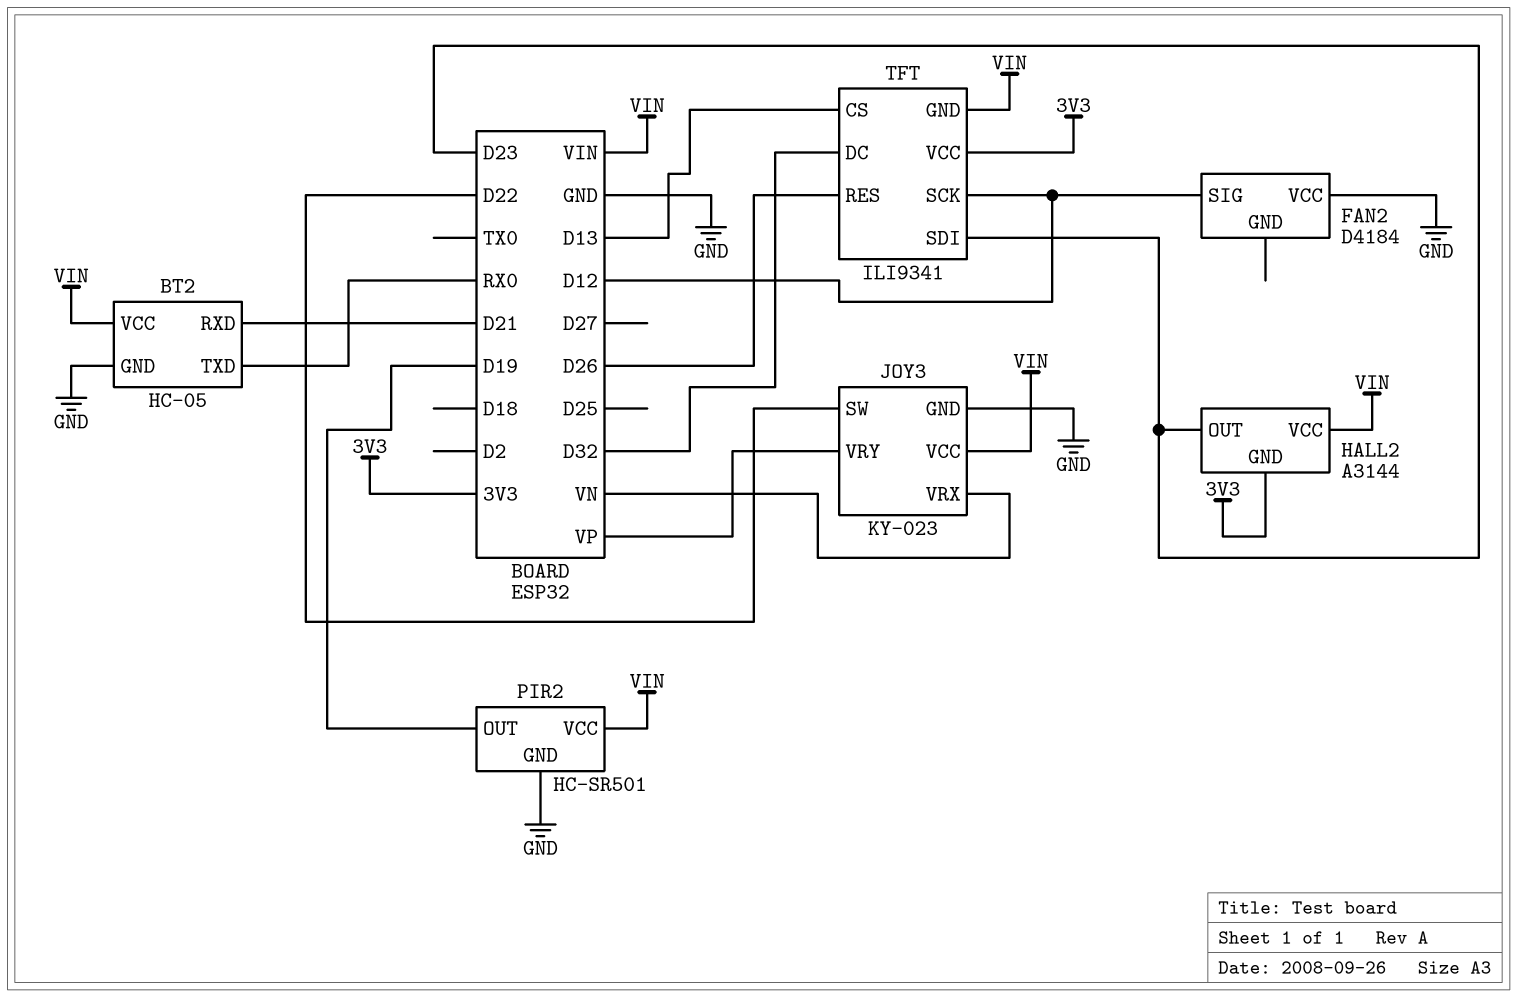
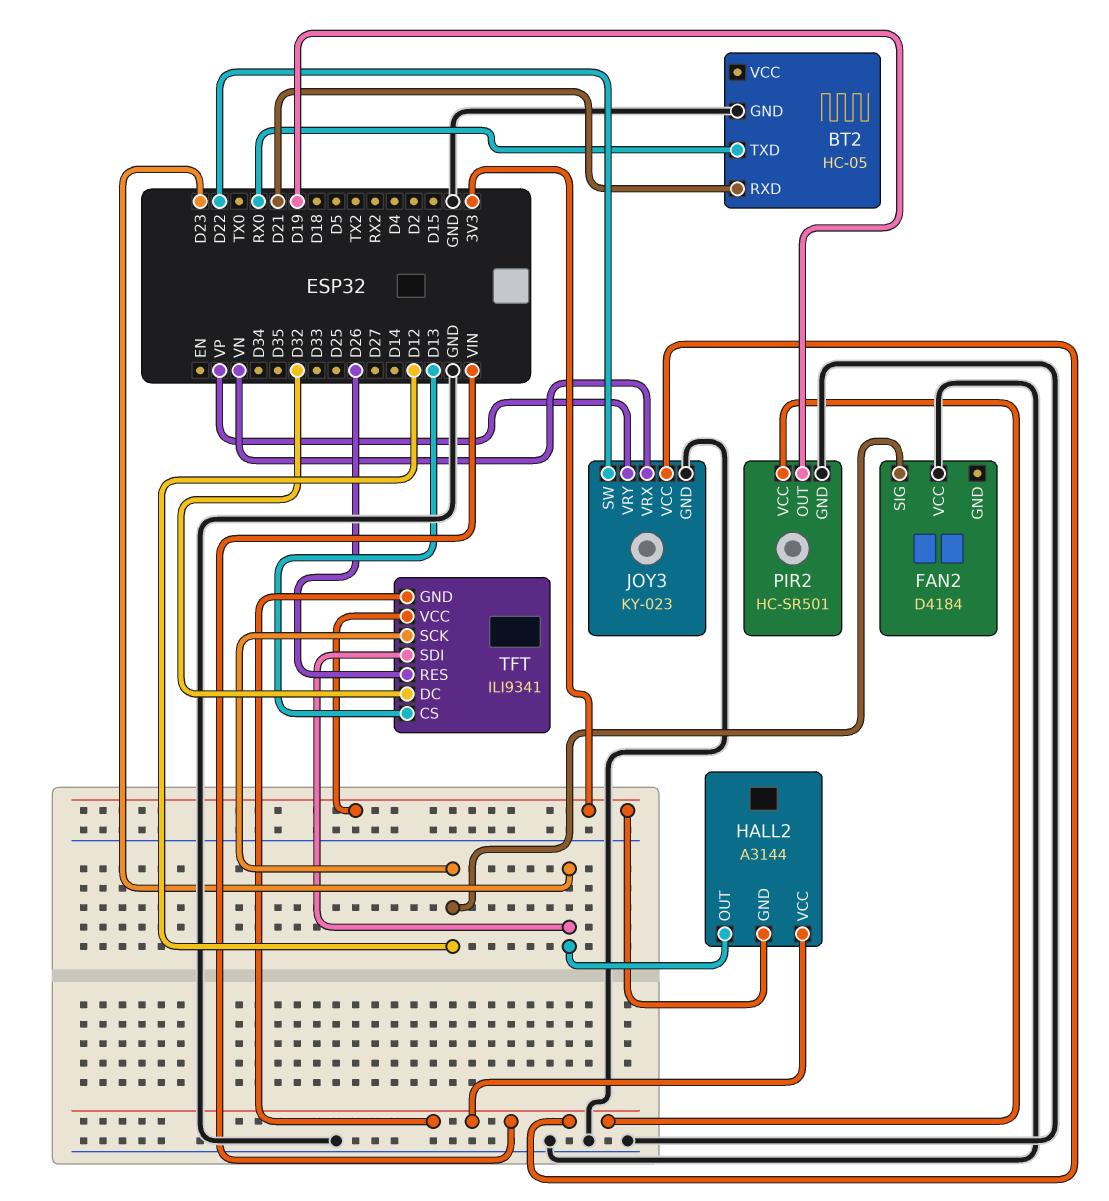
BT2 pin VCC: VIN -> none

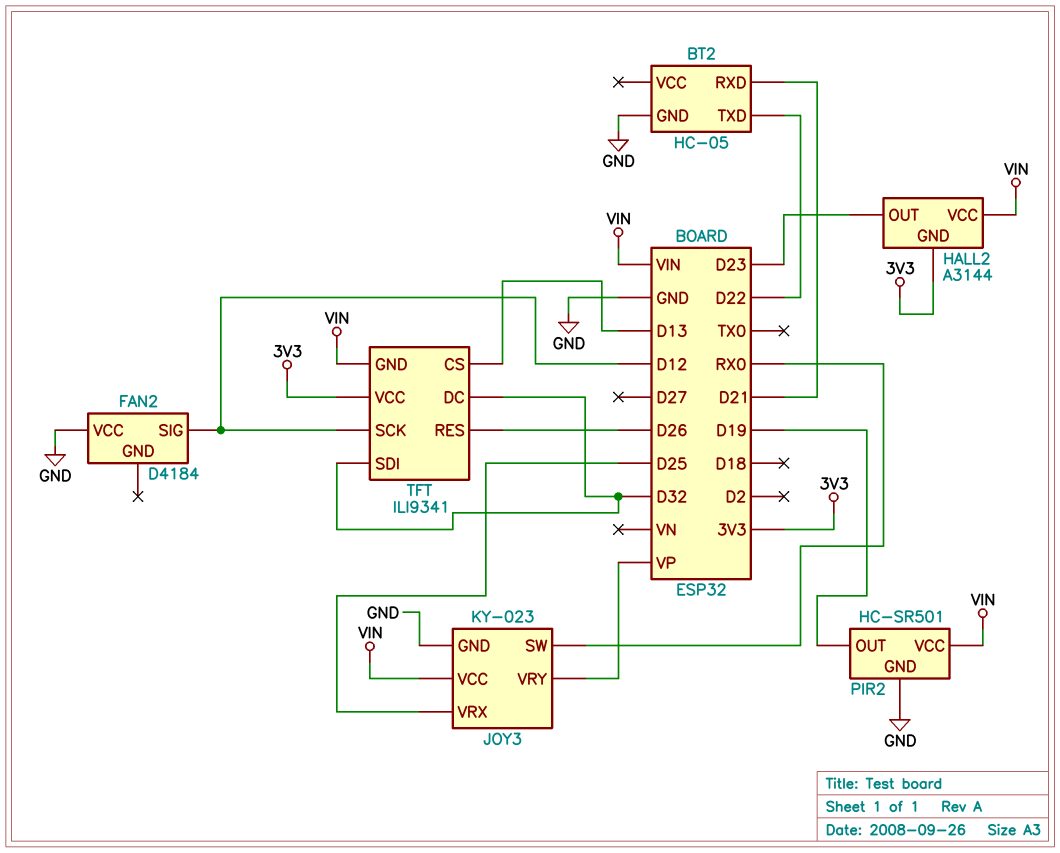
BT2 pin TXD: RX0 -> D22
JOY3 pin SW: D22 -> RX0
JOY3 pin VRX: VN -> D25
TFT pin SDI: D23 -> D32

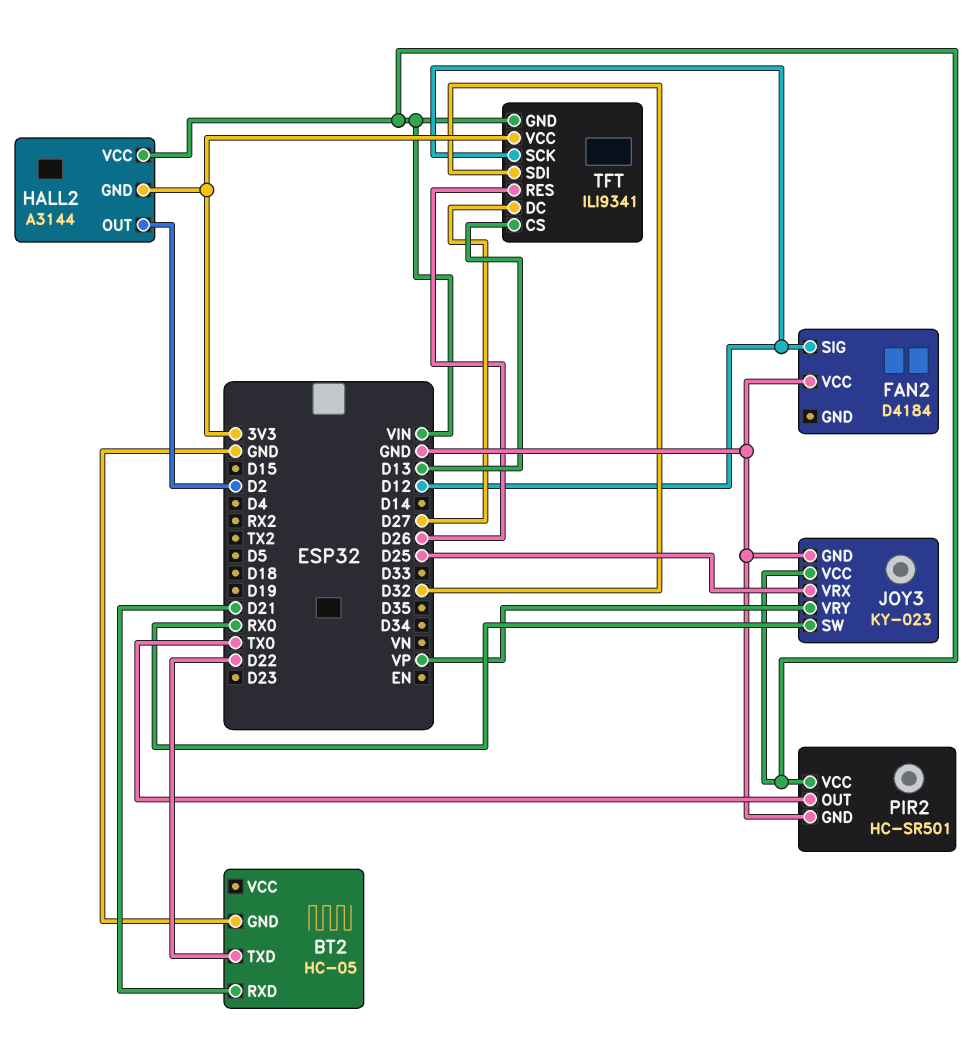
HALL2 pin OUT: D23 -> D2
PIR2 pin OUT: D19 -> TX0
TFT pin DC: D32 -> D27

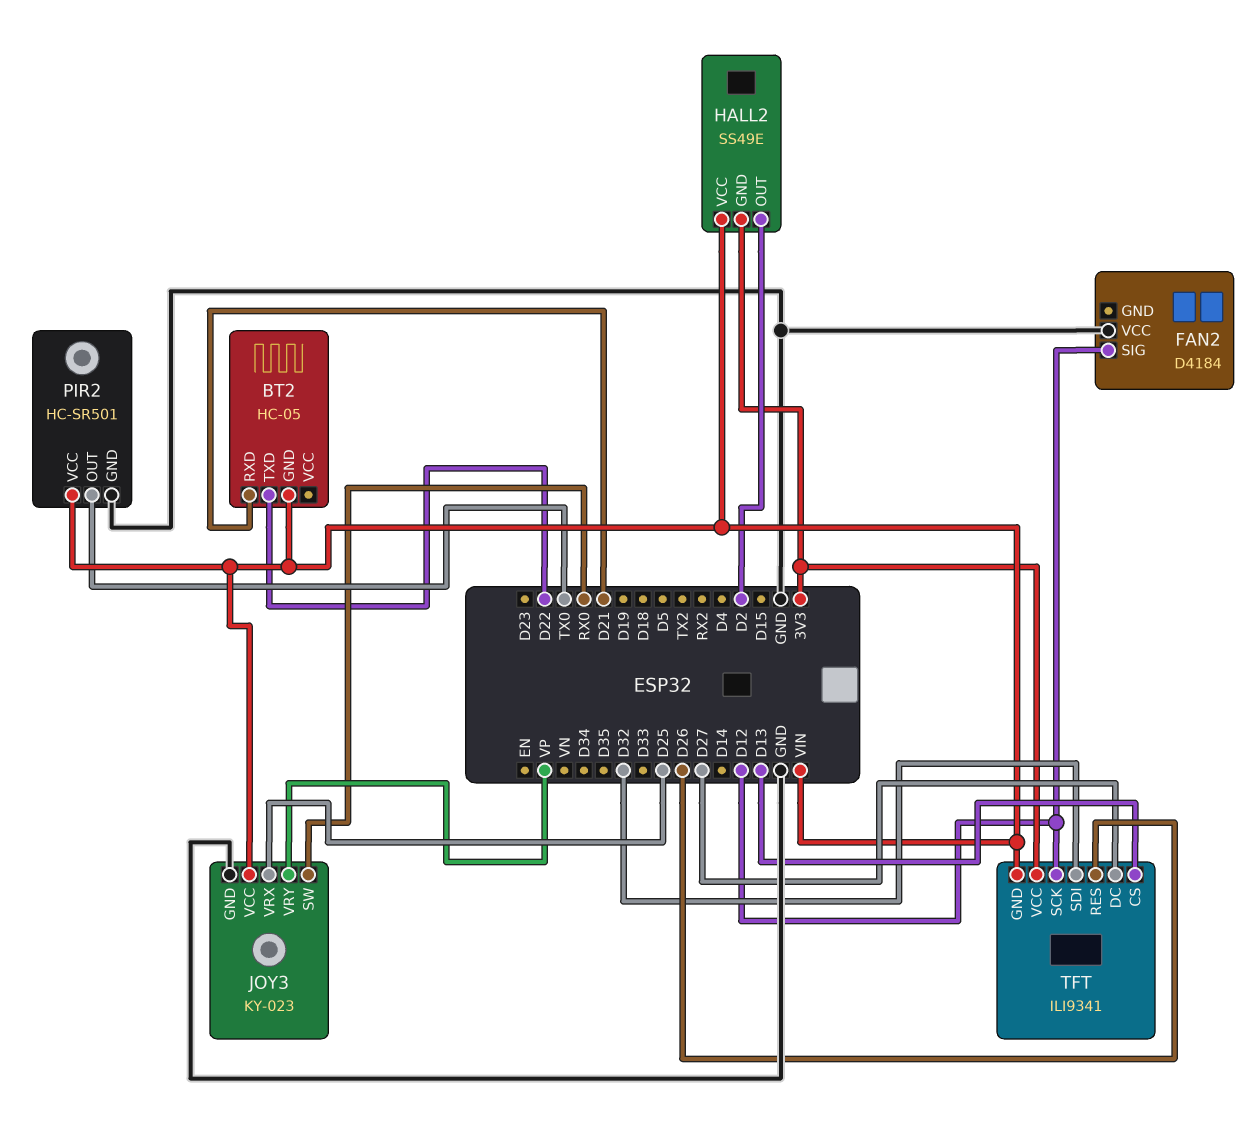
BT2 pin GND: GND -> VIN
HALL2: A3144 -> SS49E

